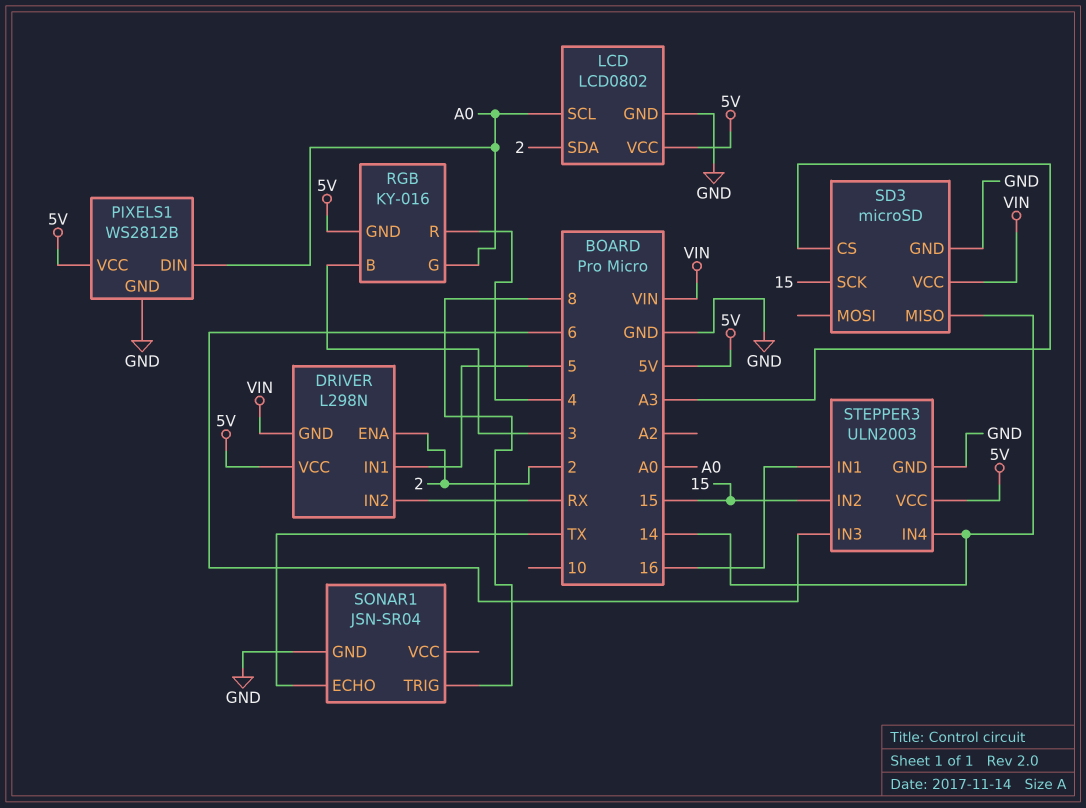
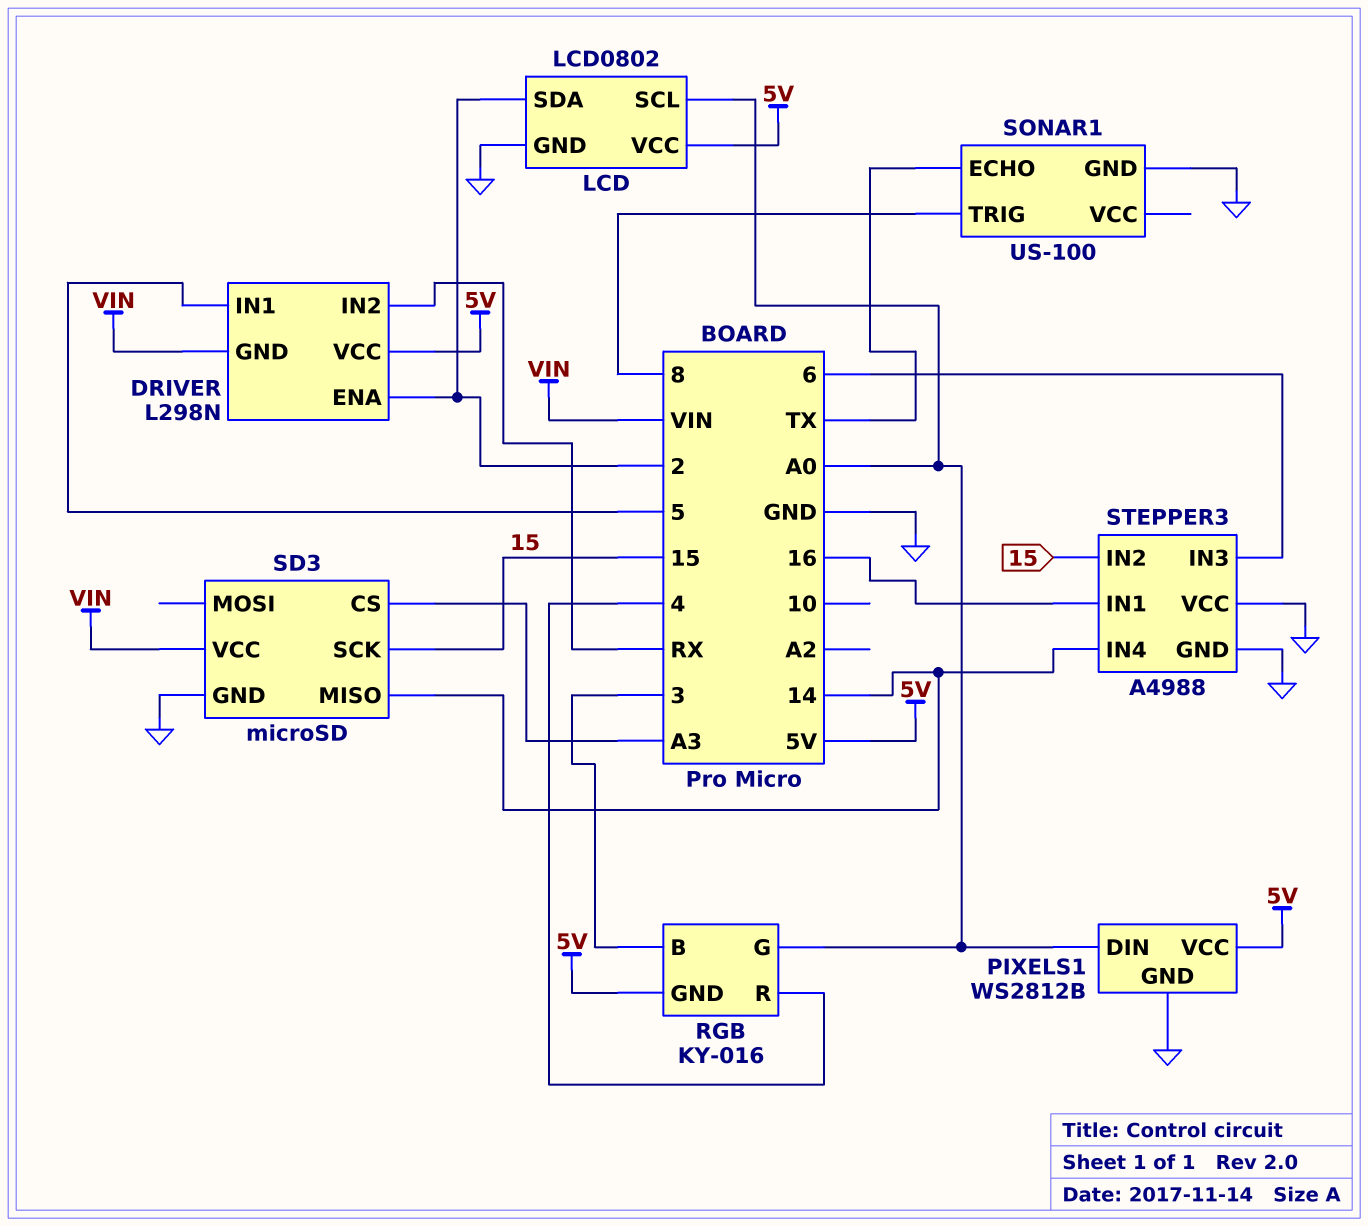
SONAR1: JSN-SR04 -> US-100
STEPPER3: ULN2003 -> A4988
STEPPER3 pin VCC: 5V -> GND

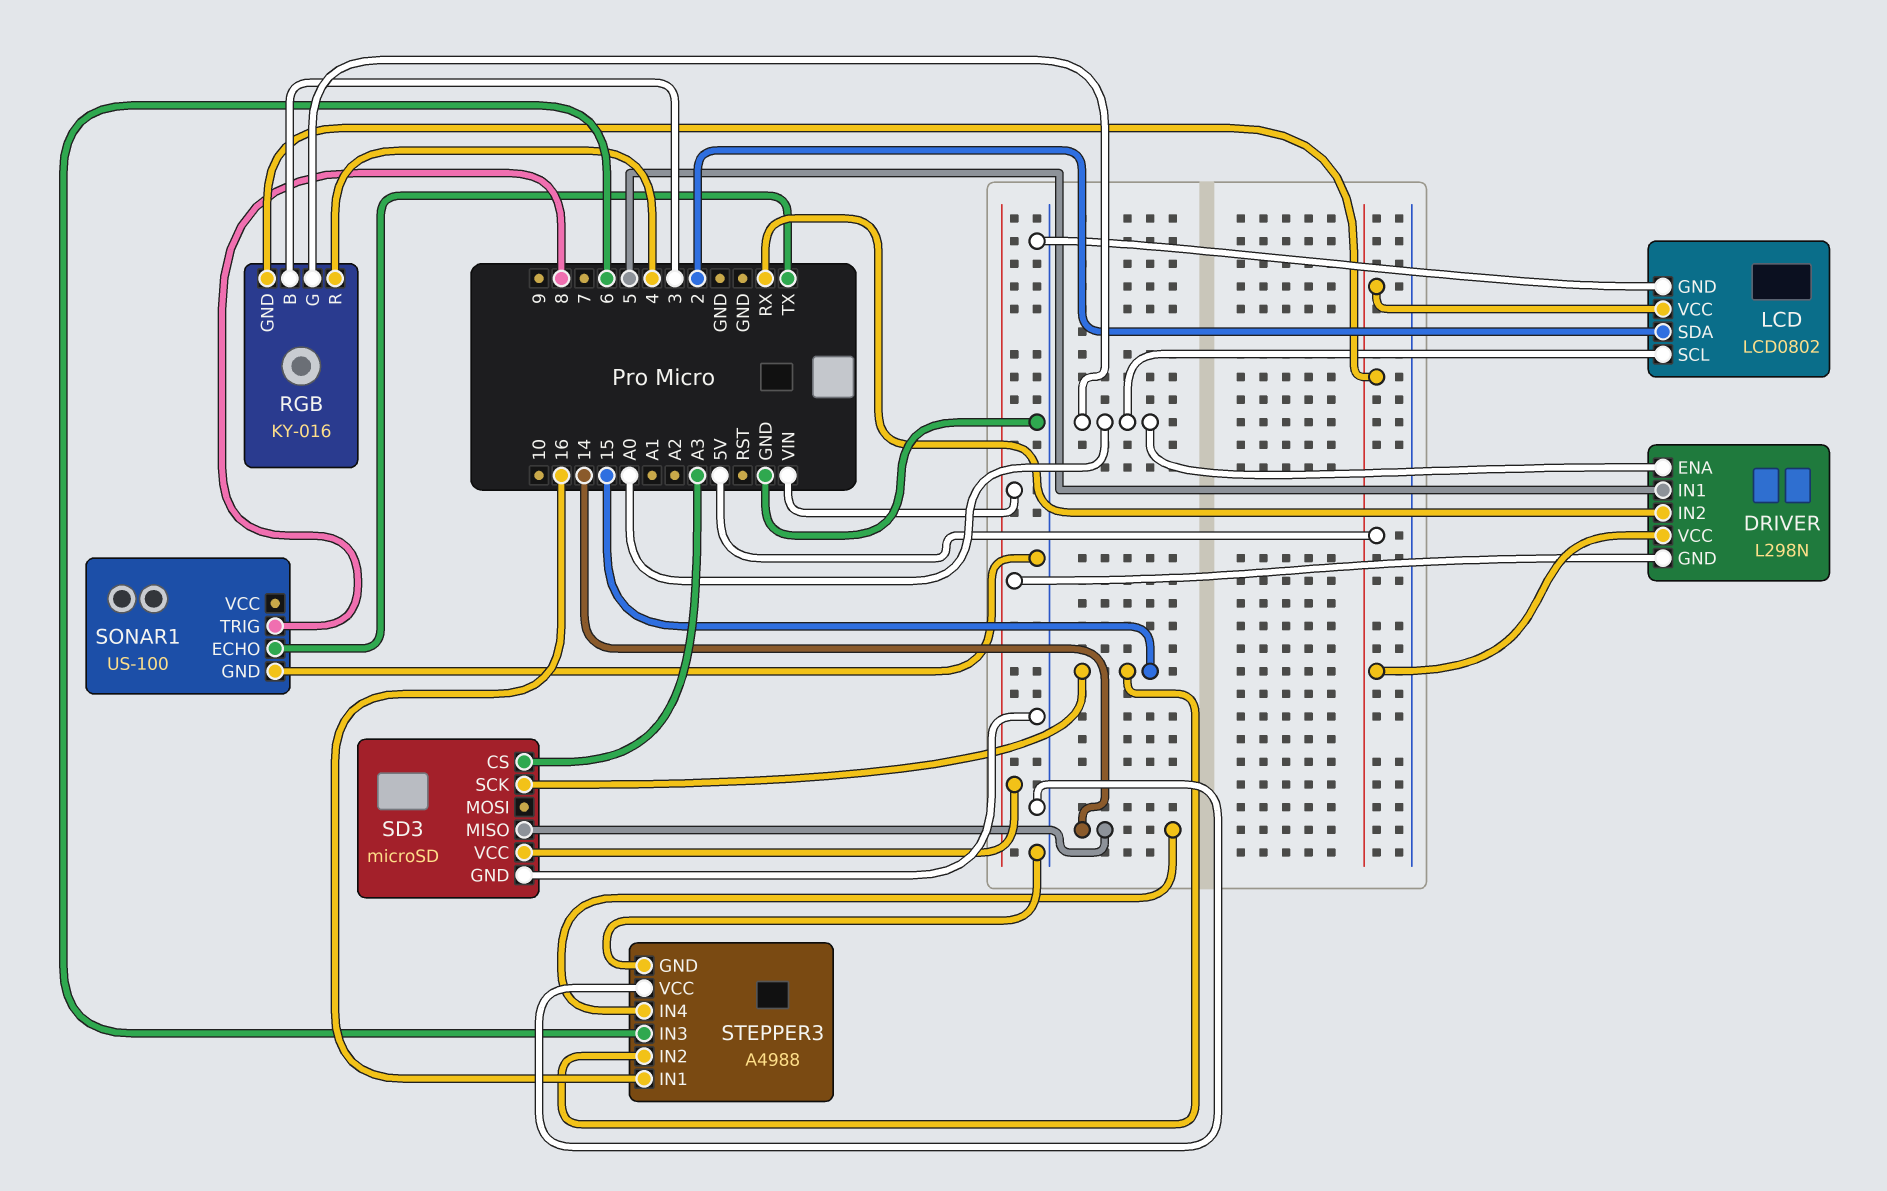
DRIVER pin ENA: 2 -> A0
PIXELS1: WS2812B -> none
PIXELS1 pin DIN: A0 -> none
PIXELS1 pin GND: GND -> none
PIXELS1 pin VCC: 5V -> none

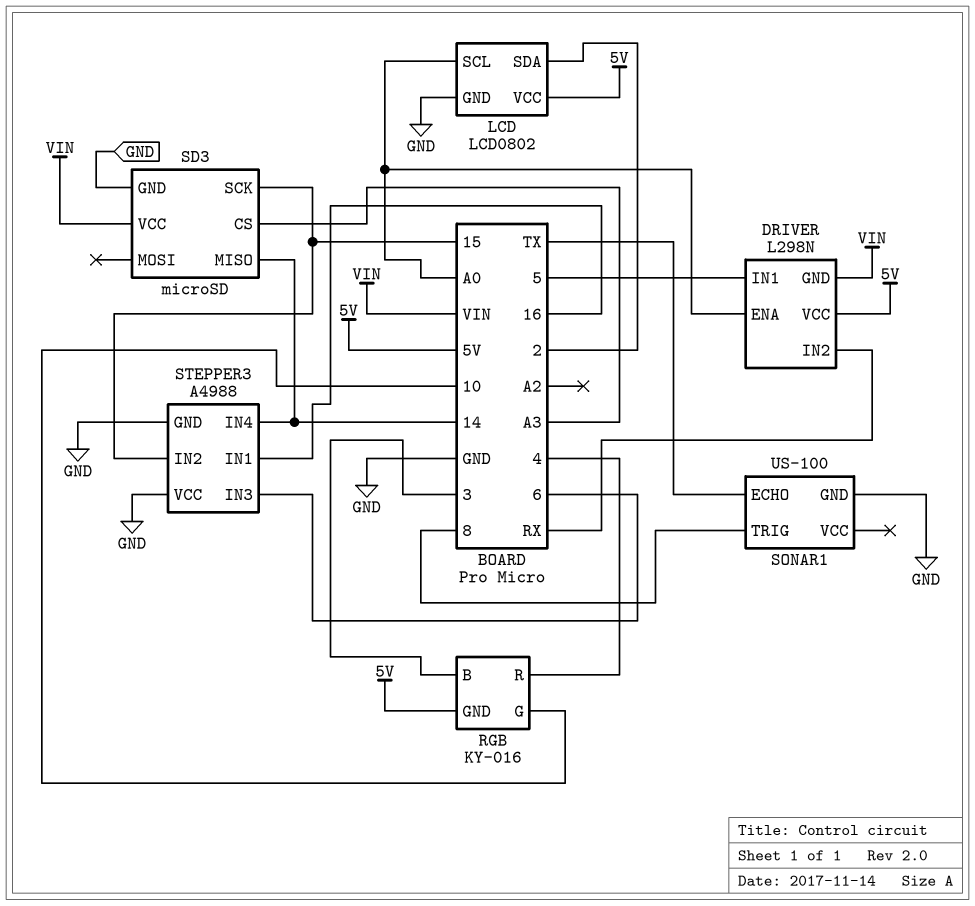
RGB pin G: A0 -> 10

